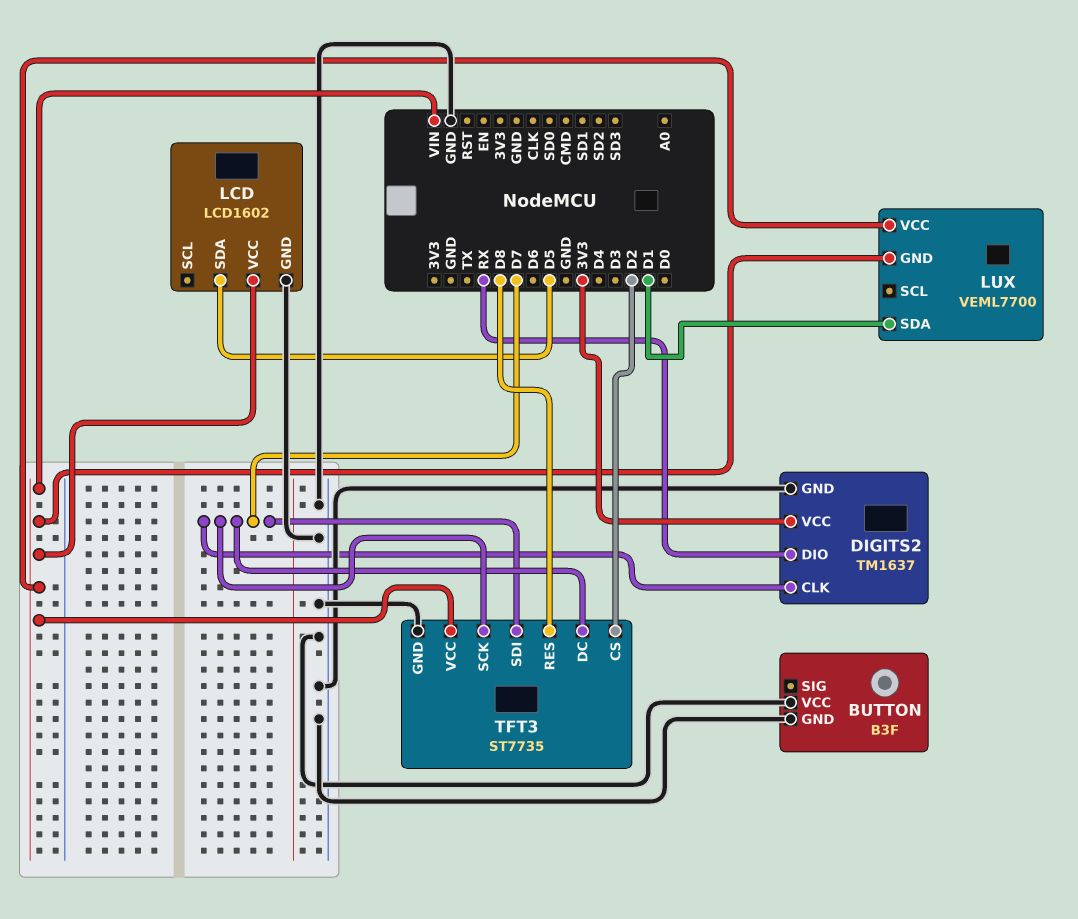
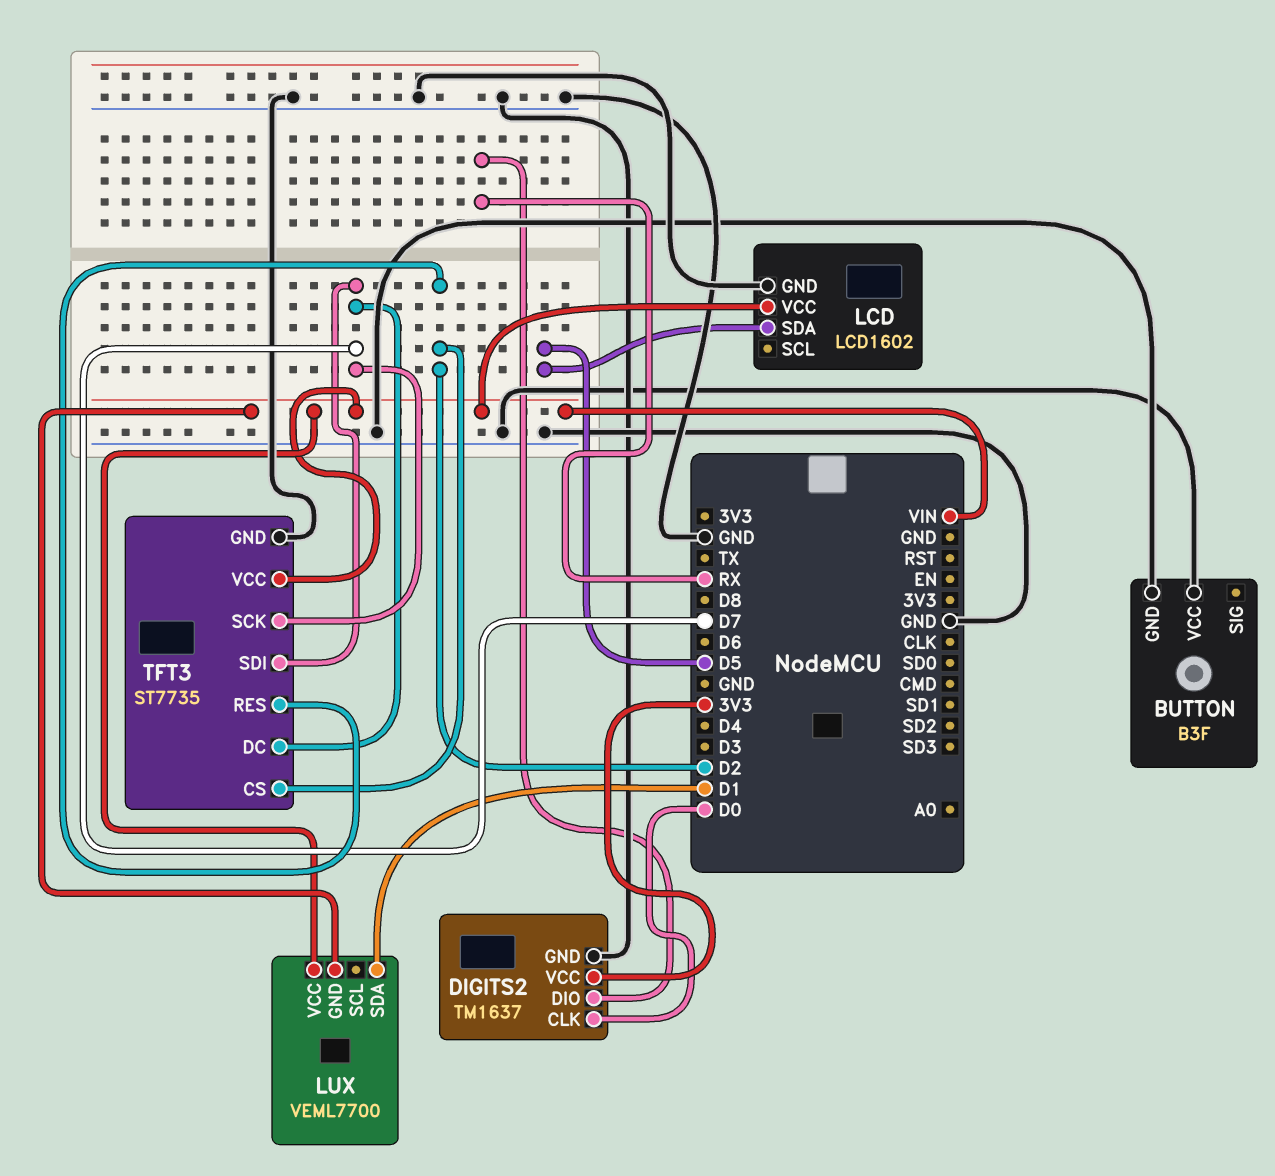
DIGITS2 pin CLK: D7 -> D0
TFT3 pin RES: D8 -> D2

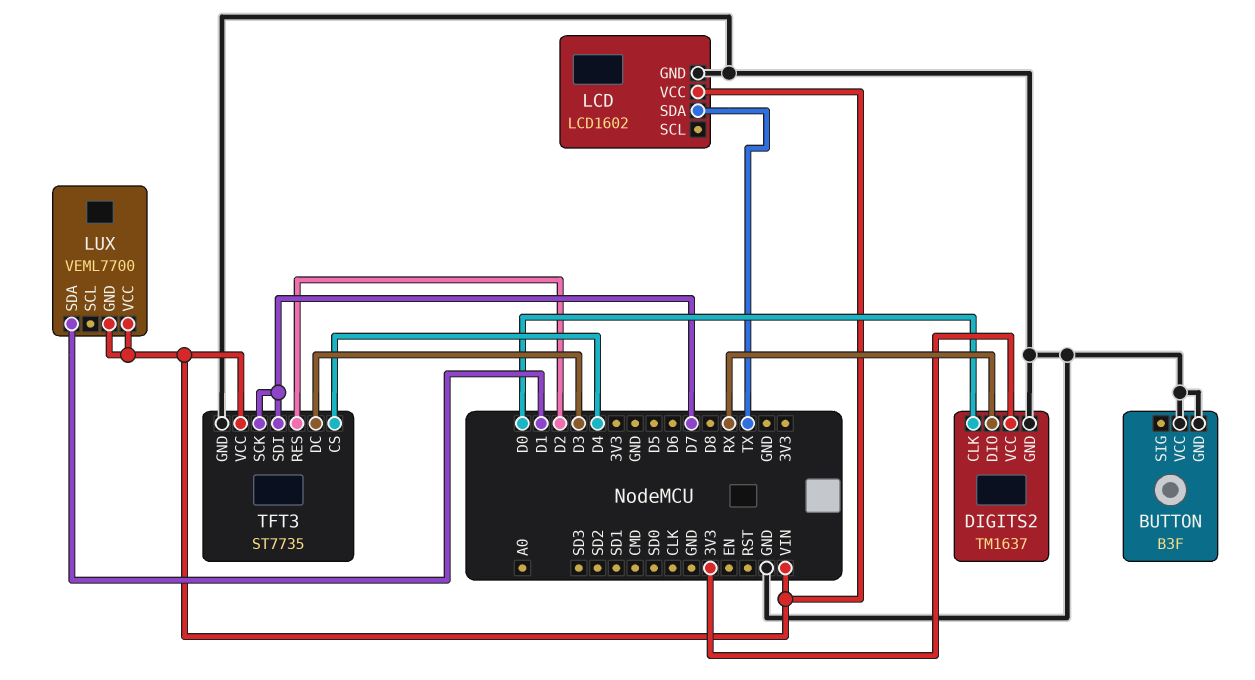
LCD pin SDA: D5 -> TX
TFT3 pin CS: D2 -> D4
TFT3 pin DC: D7 -> D3

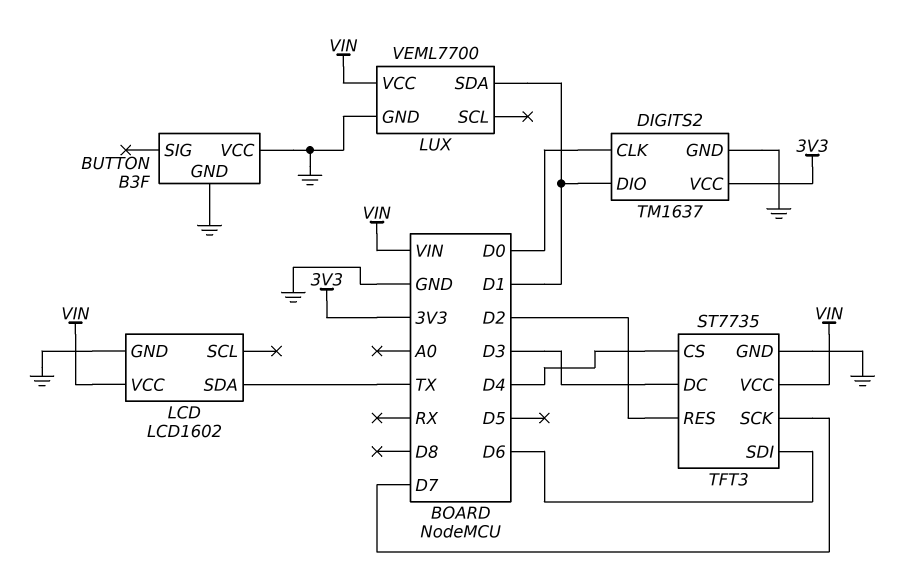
DIGITS2 pin DIO: RX -> D1
LUX pin GND: VIN -> GND
TFT3 pin SDI: D7 -> D6

